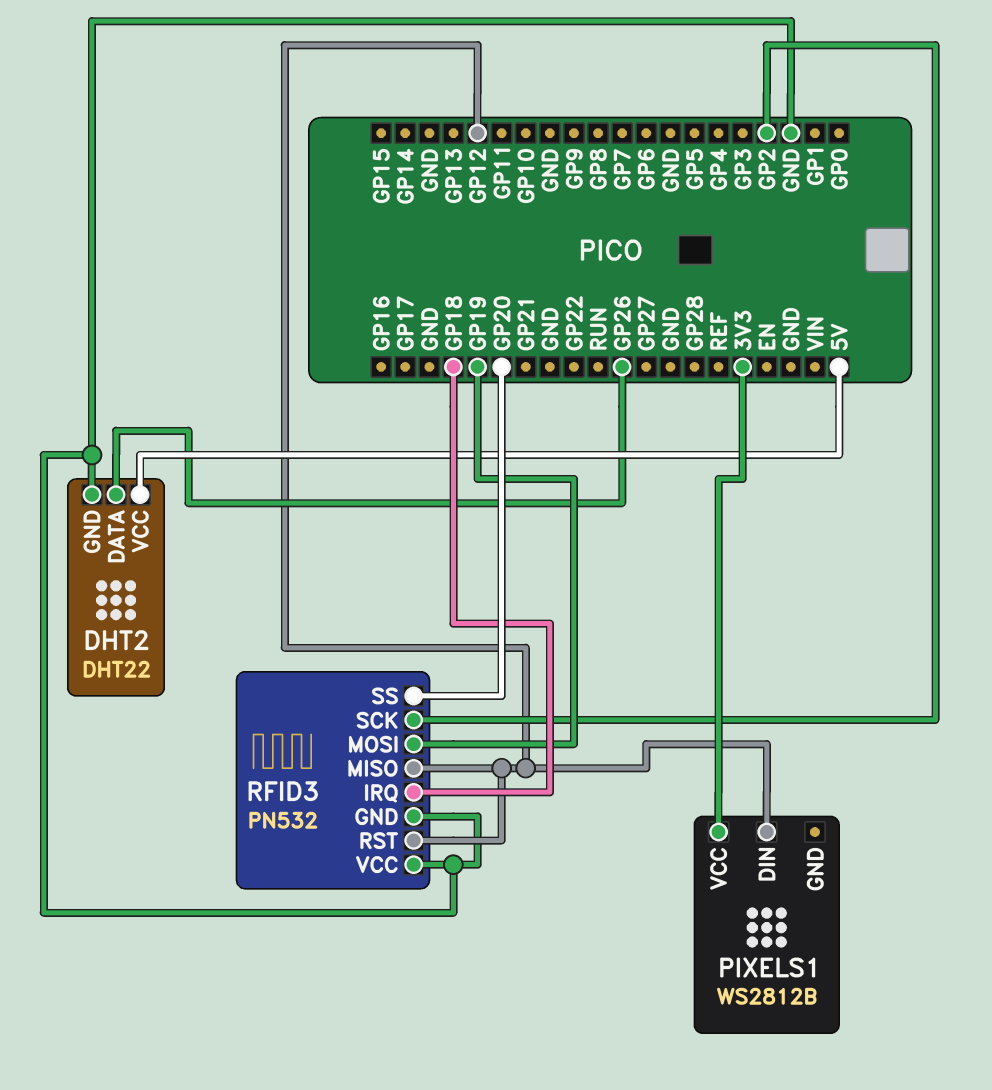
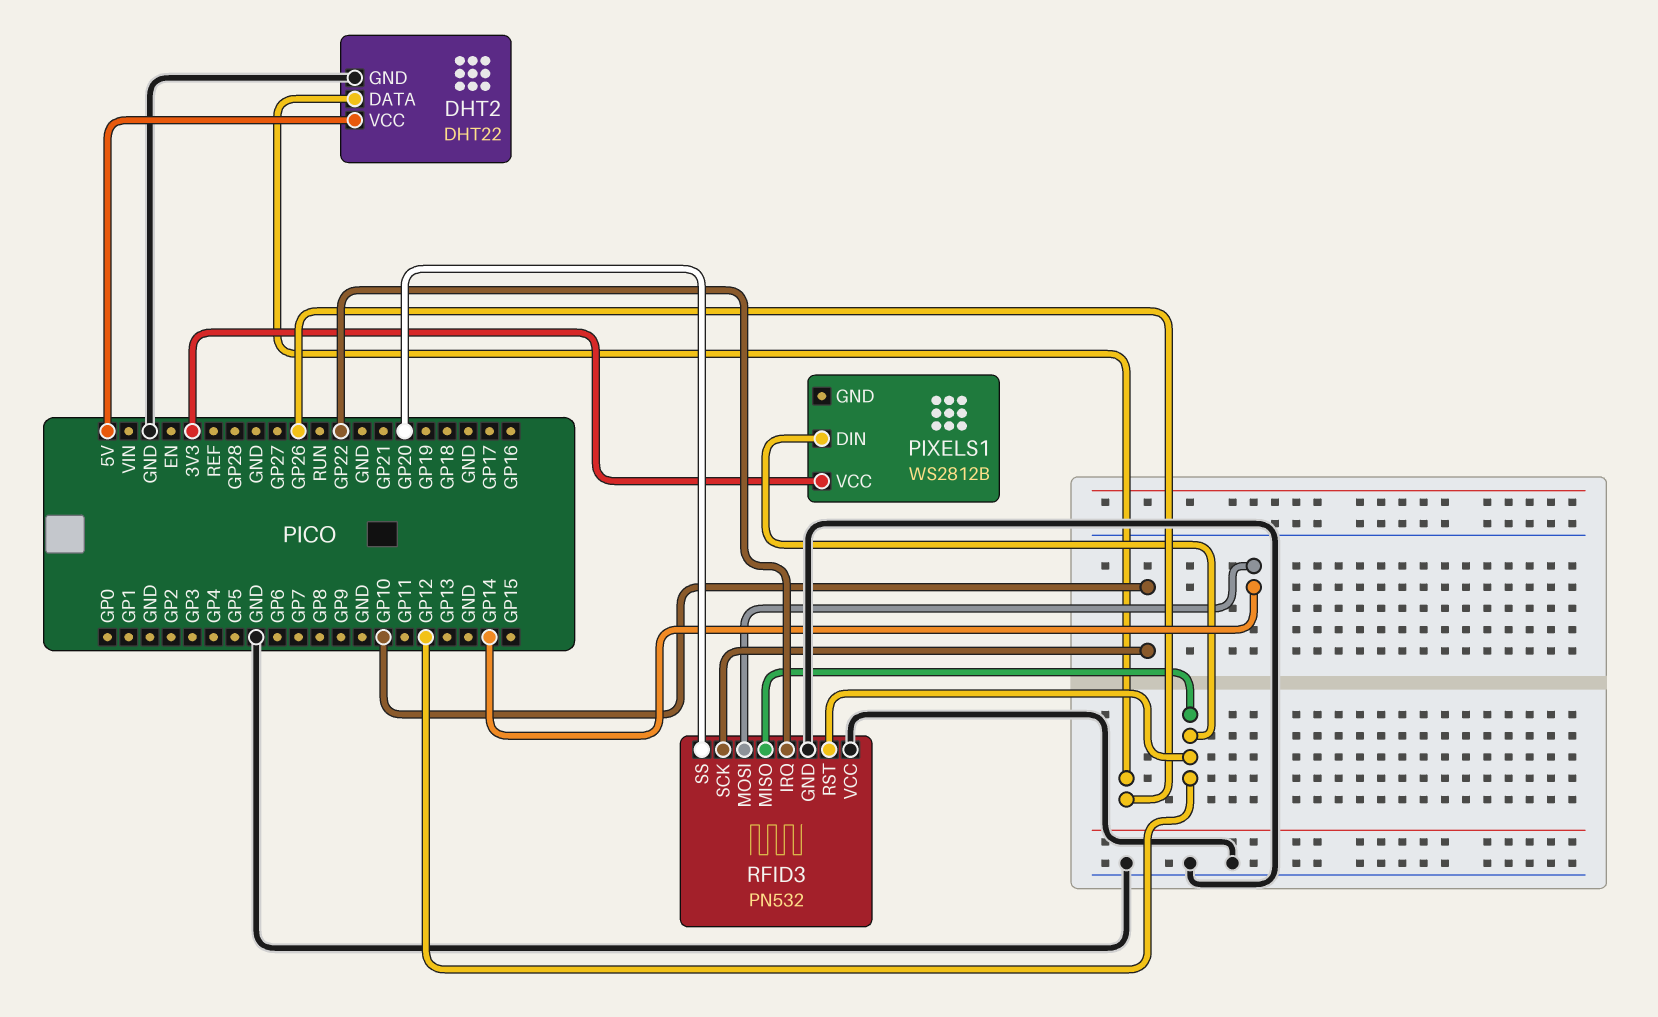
RFID3 pin IRQ: GP18 -> GP22
RFID3 pin MOSI: GP19 -> GP14
RFID3 pin SCK: GP2 -> GP10

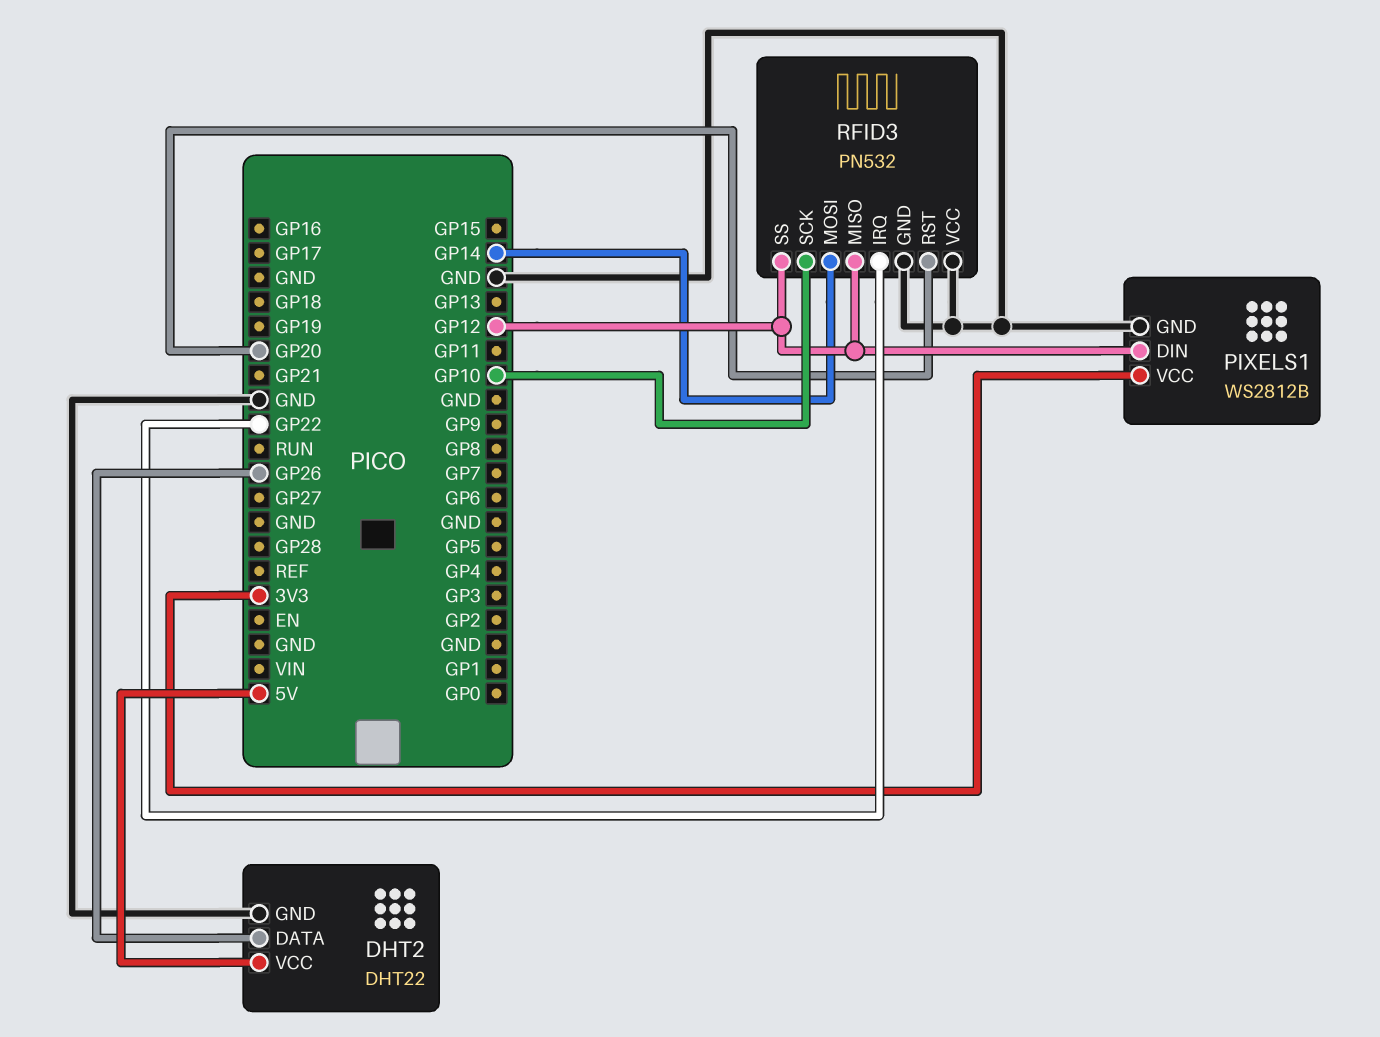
PIXELS1 pin GND: none -> GND
RFID3 pin RST: GP12 -> GP20
RFID3 pin SS: GP20 -> GP12

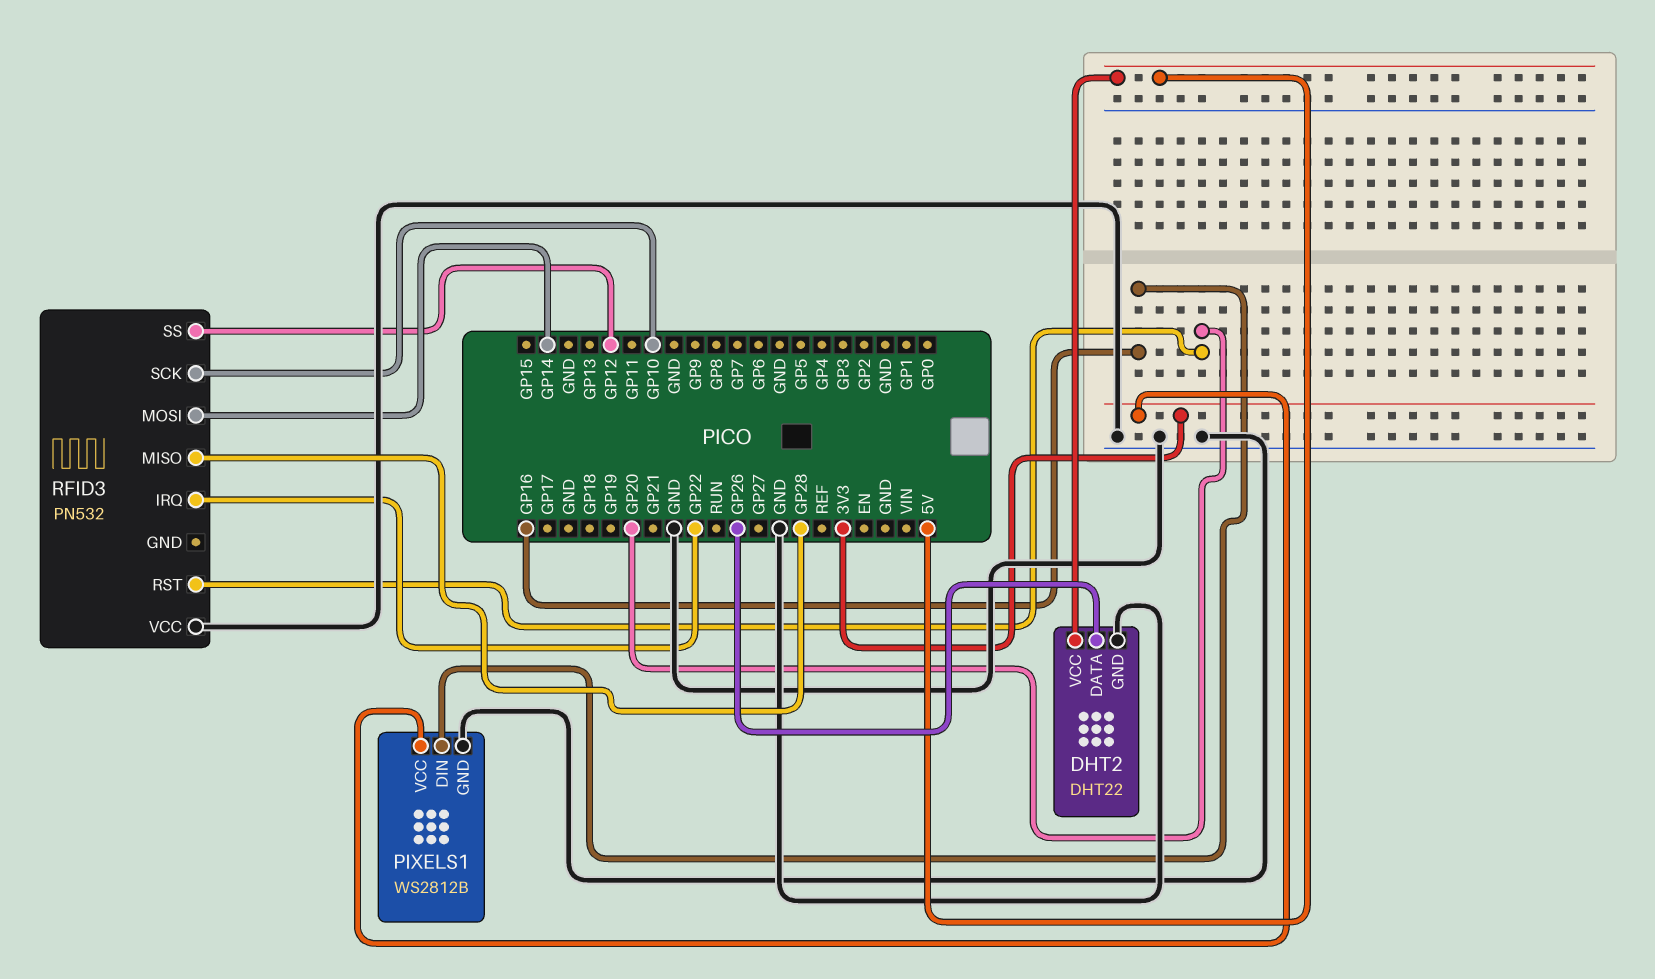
PIXELS1 pin DIN: GP12 -> GP16
RFID3 pin GND: GND -> none
RFID3 pin MISO: GP12 -> GP28

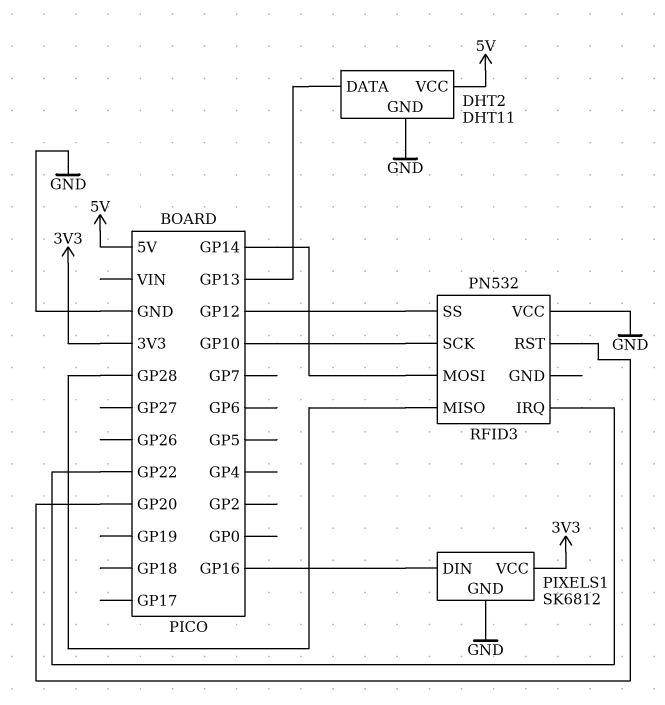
DHT2: DHT22 -> DHT11
DHT2 pin DATA: GP26 -> GP13
PIXELS1: WS2812B -> SK6812

